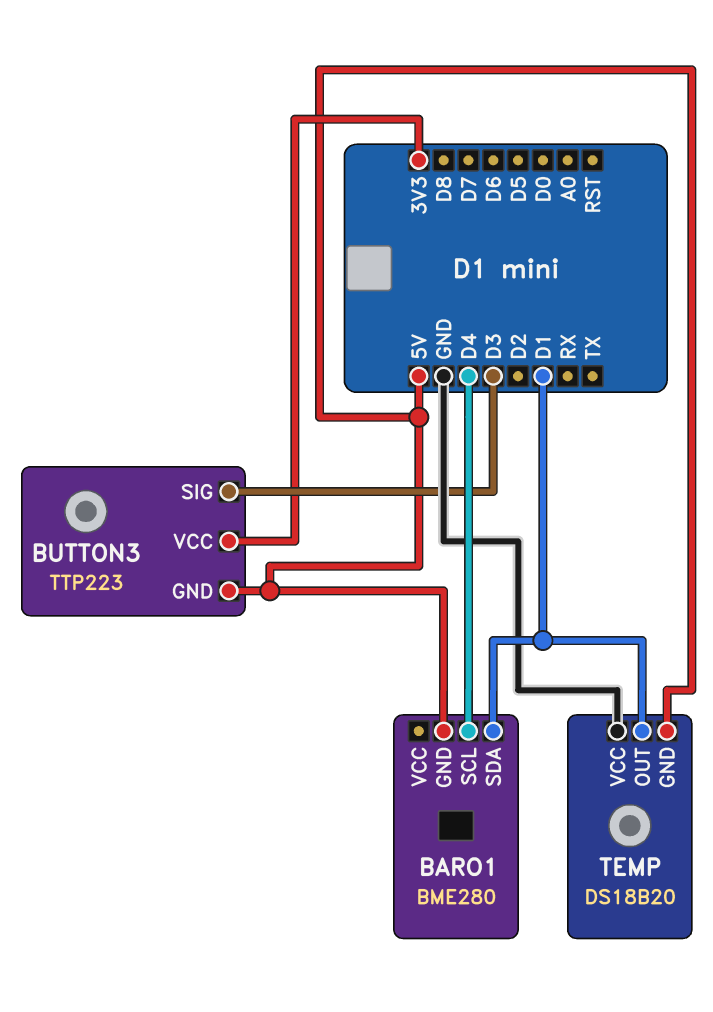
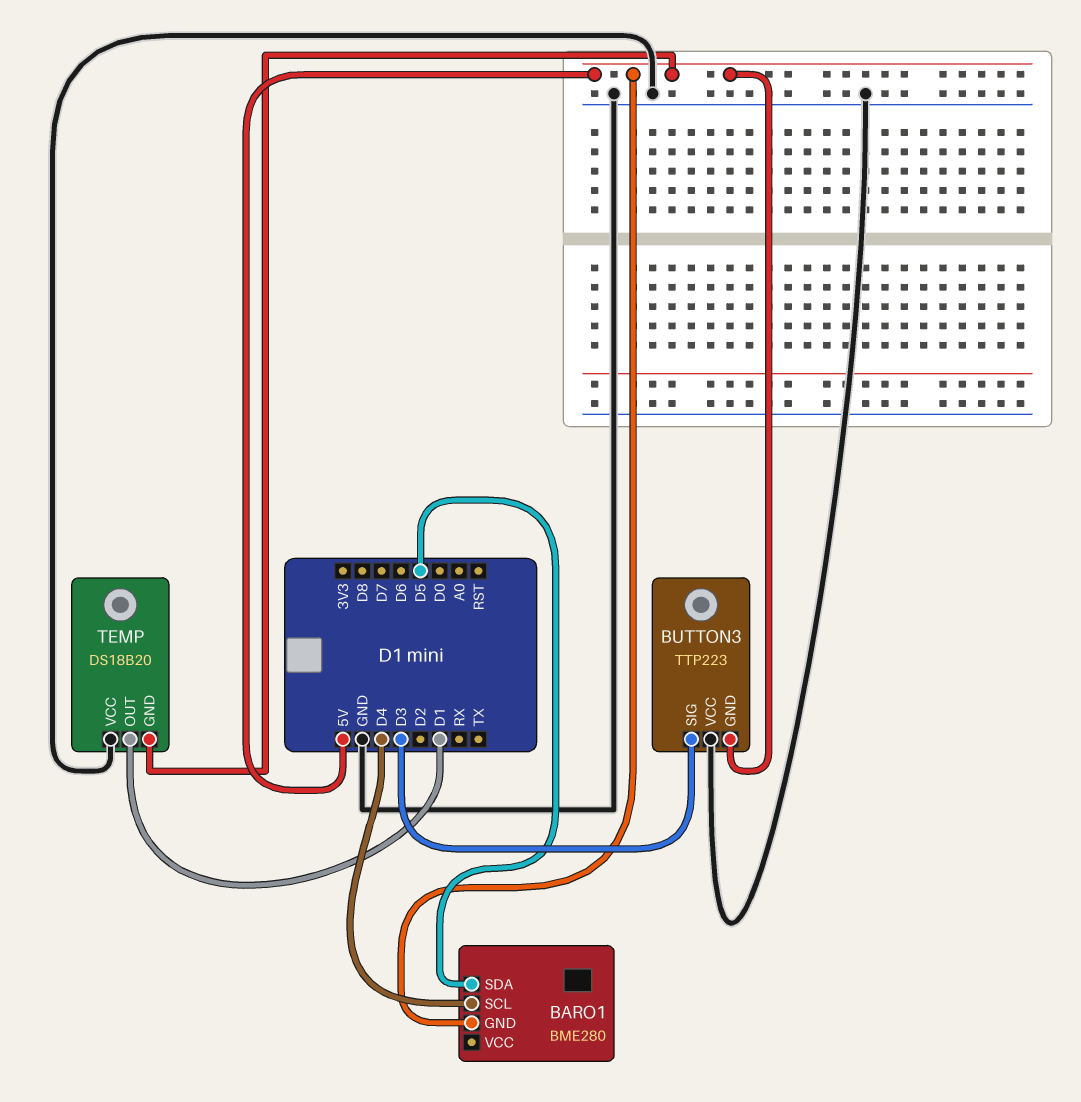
BARO1 pin SDA: D1 -> D5
BUTTON3 pin VCC: 3V3 -> GND

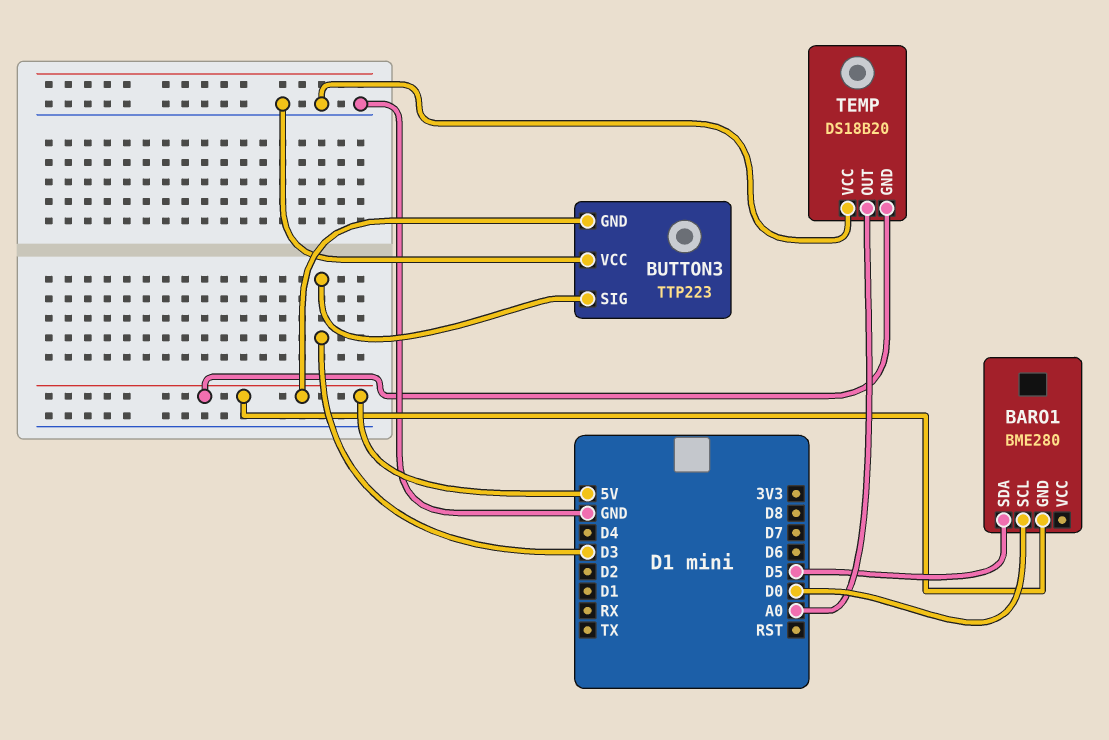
BARO1 pin SCL: D4 -> D0
TEMP pin OUT: D1 -> A0

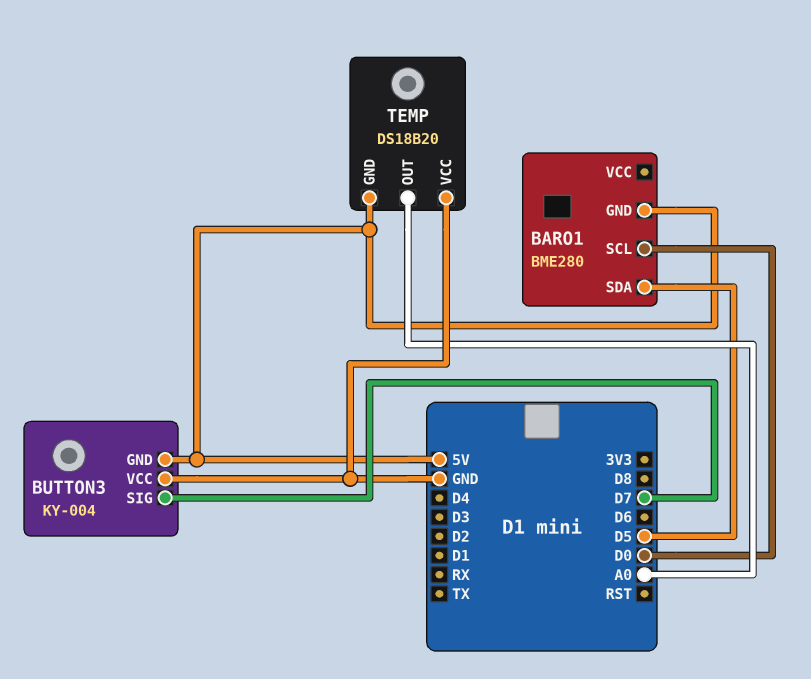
BUTTON3: TTP223 -> KY-004
BUTTON3 pin SIG: D3 -> D7

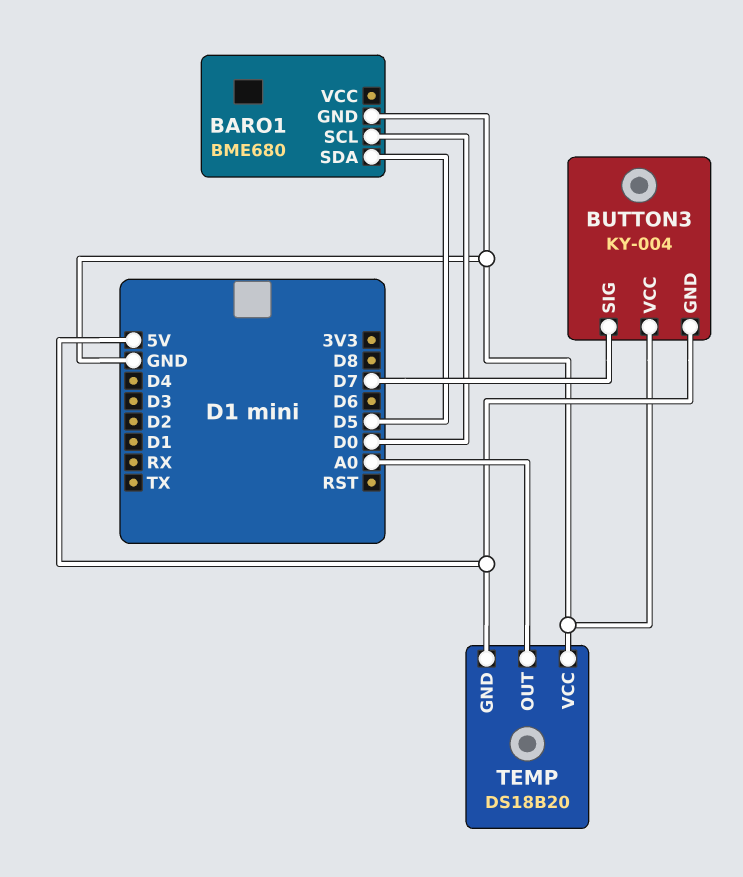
BARO1: BME280 -> BME680
BARO1 pin GND: 5V -> GND

